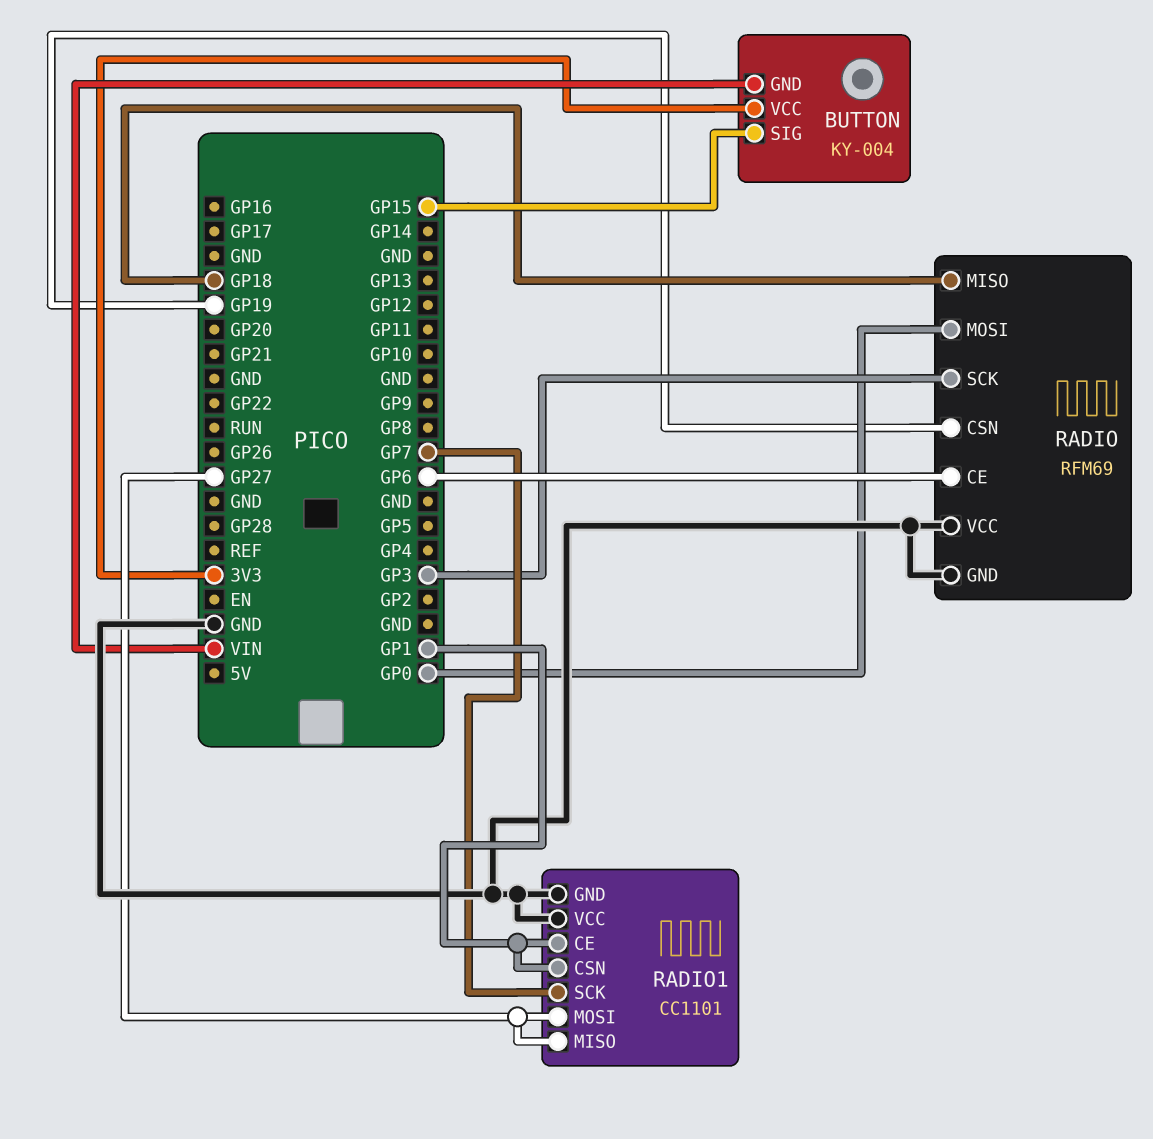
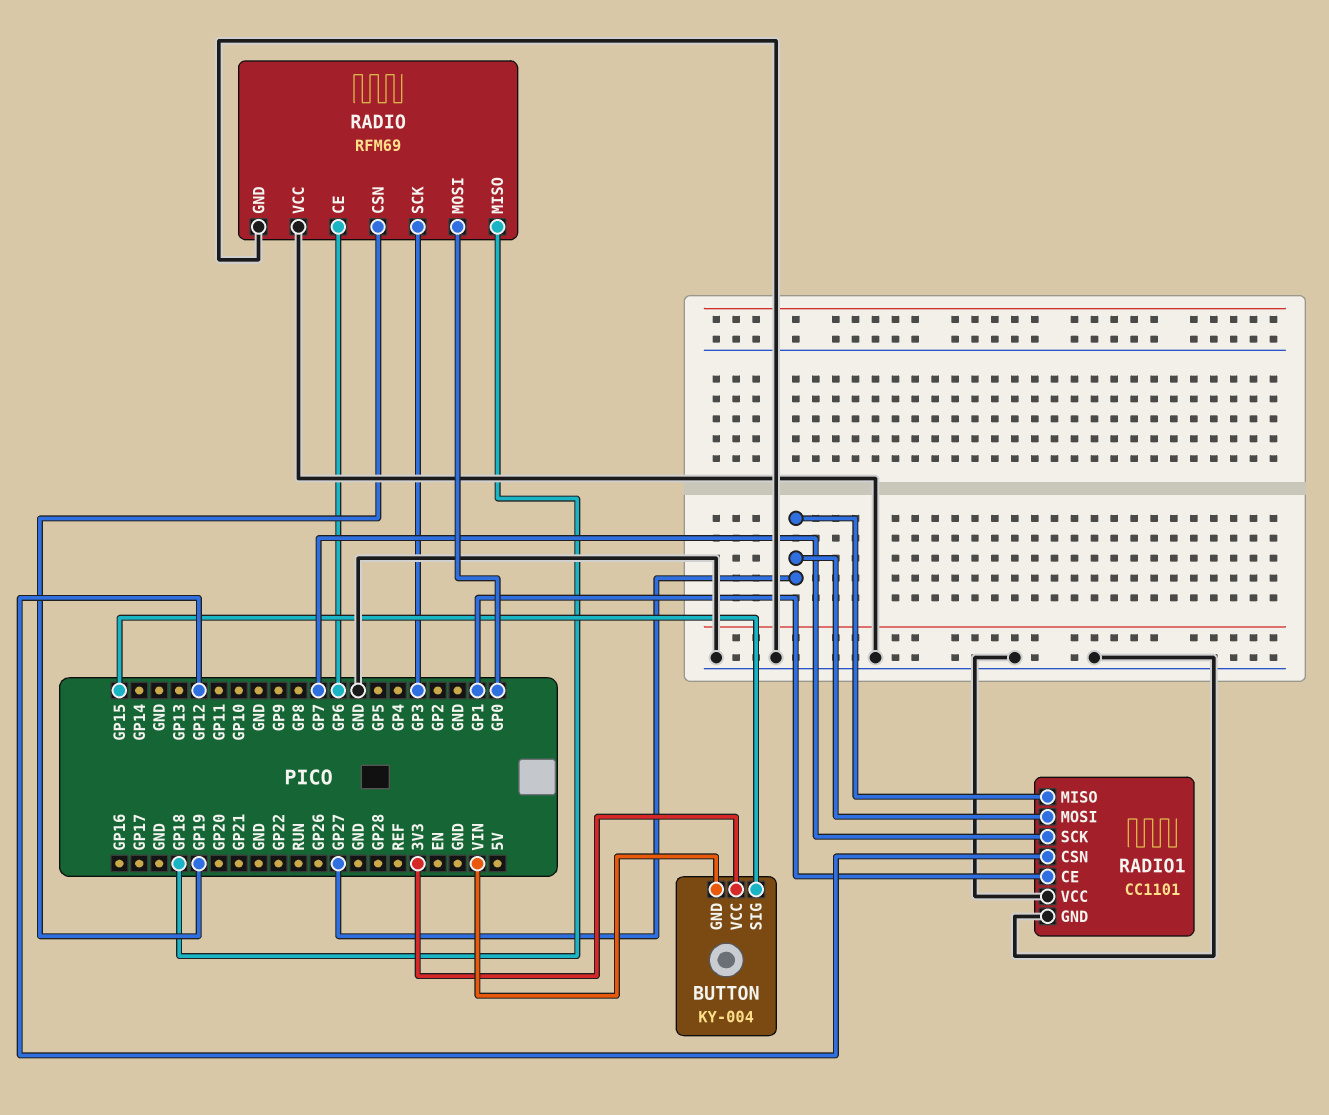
RADIO1 pin CSN: GP1 -> GP12

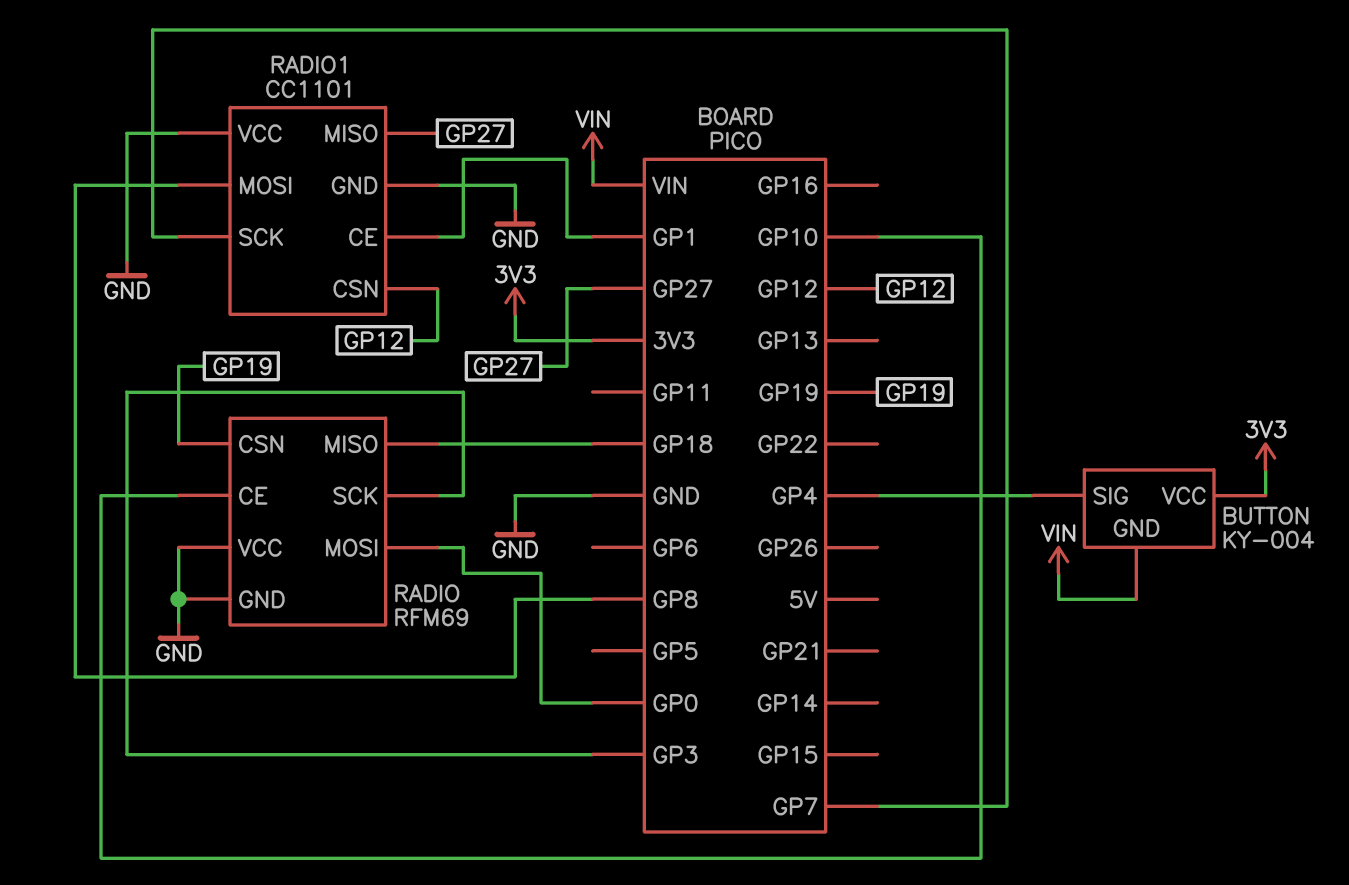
BUTTON pin SIG: GP15 -> GP4
RADIO pin CE: GP6 -> GP10
RADIO1 pin MOSI: GP27 -> GP8

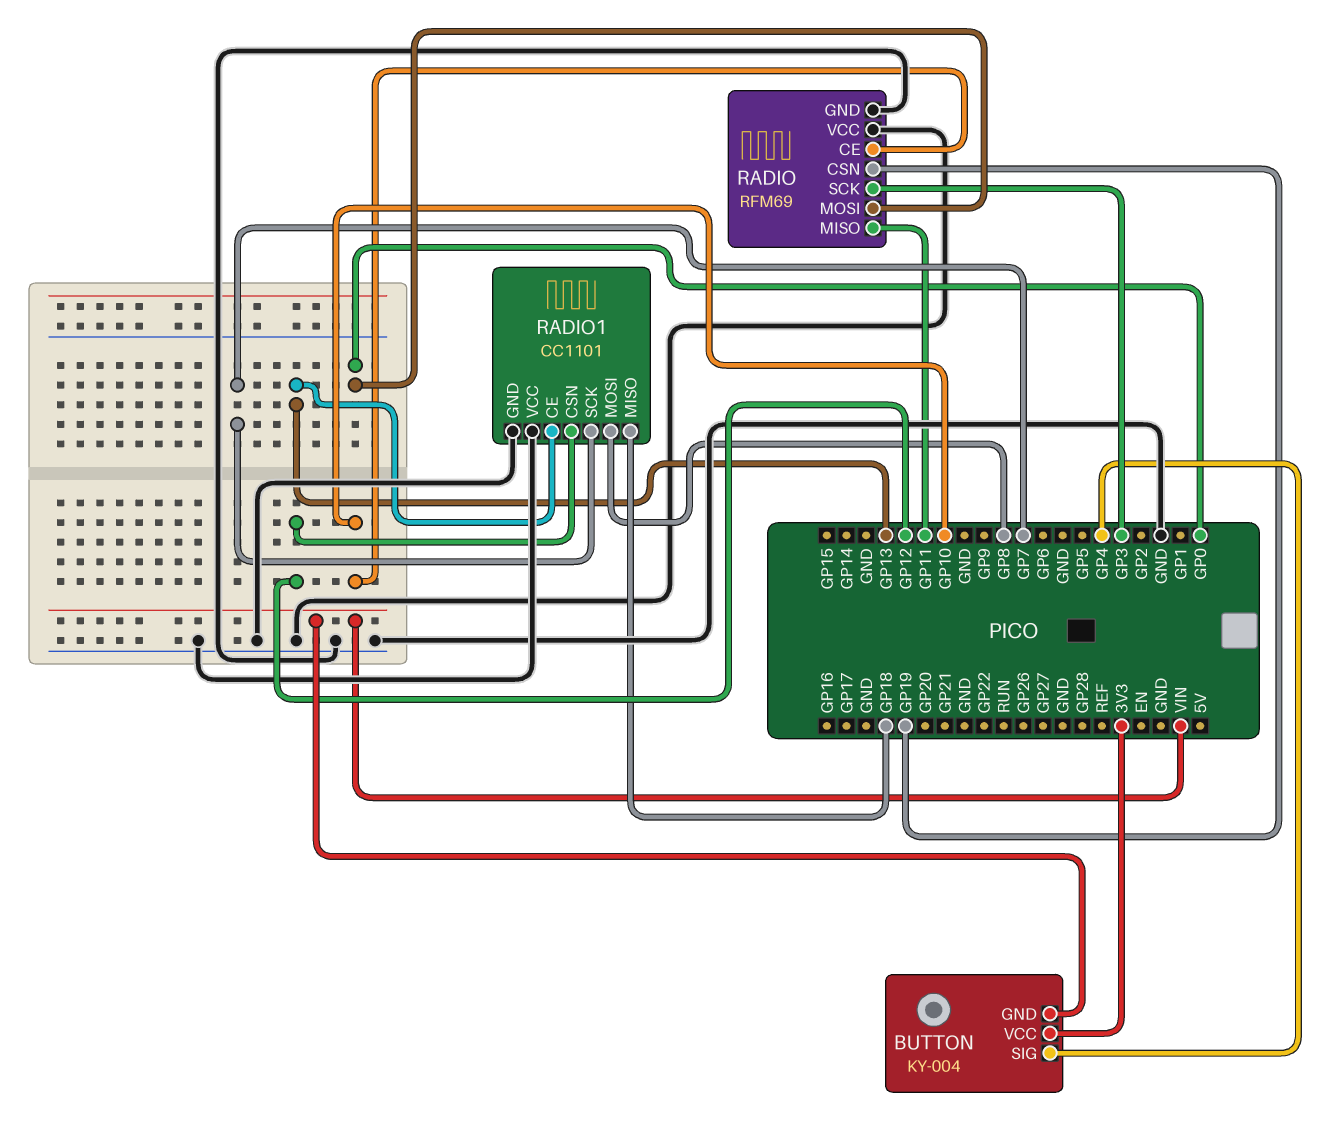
RADIO pin MISO: GP18 -> GP11
RADIO1 pin CE: GP1 -> GP13
RADIO1 pin MISO: GP27 -> GP18

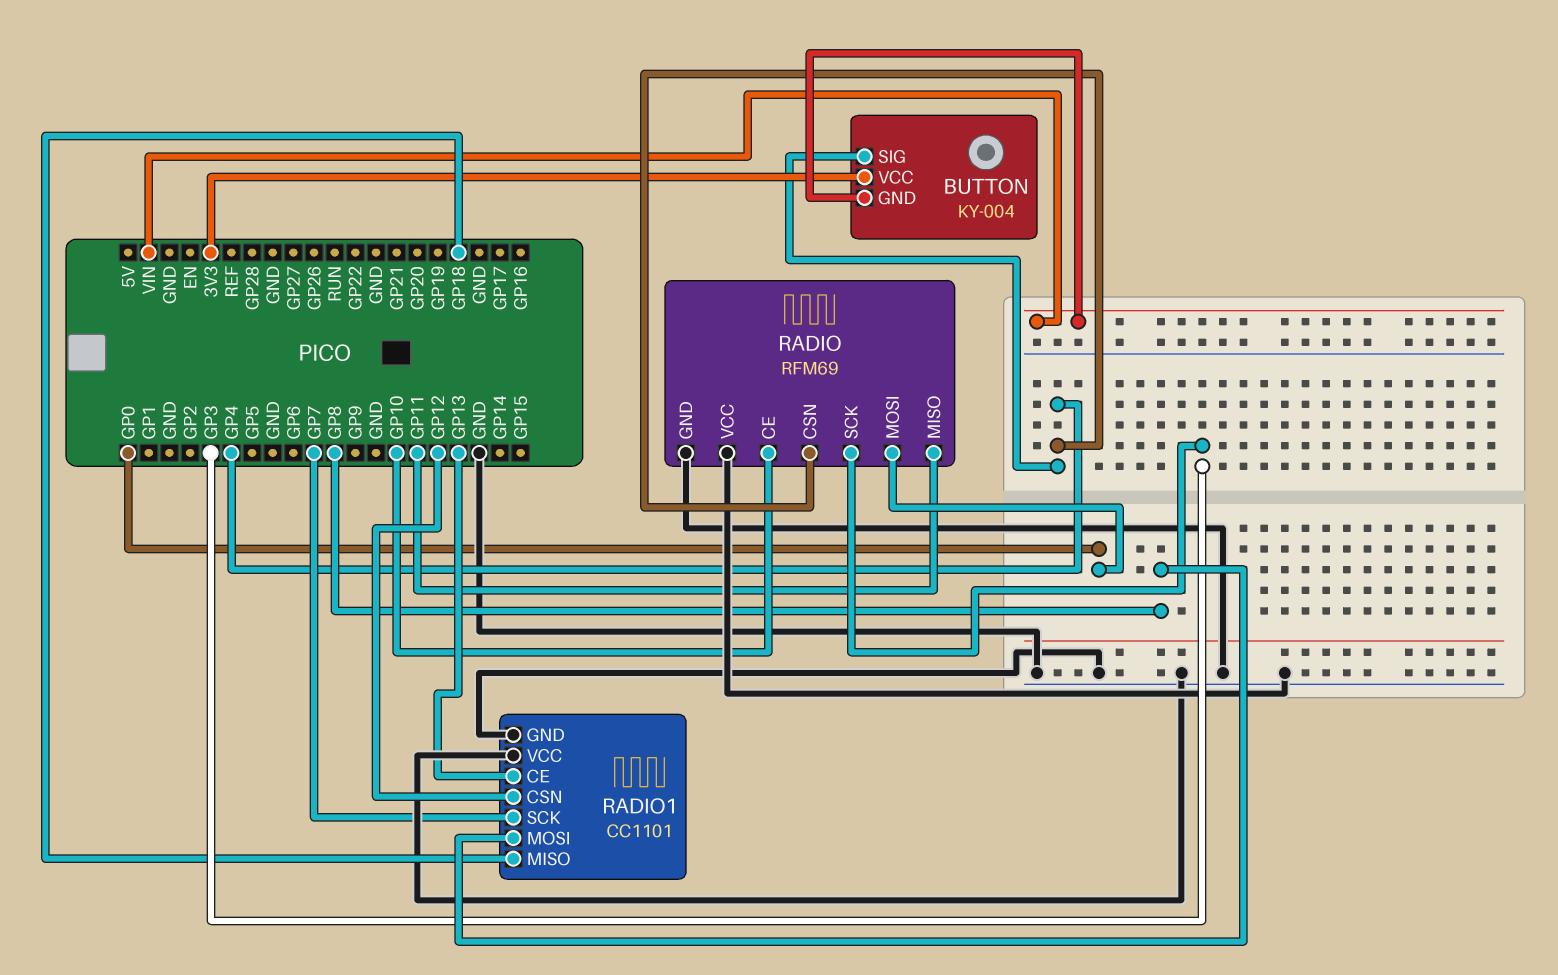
RADIO pin CSN: GP19 -> GP4

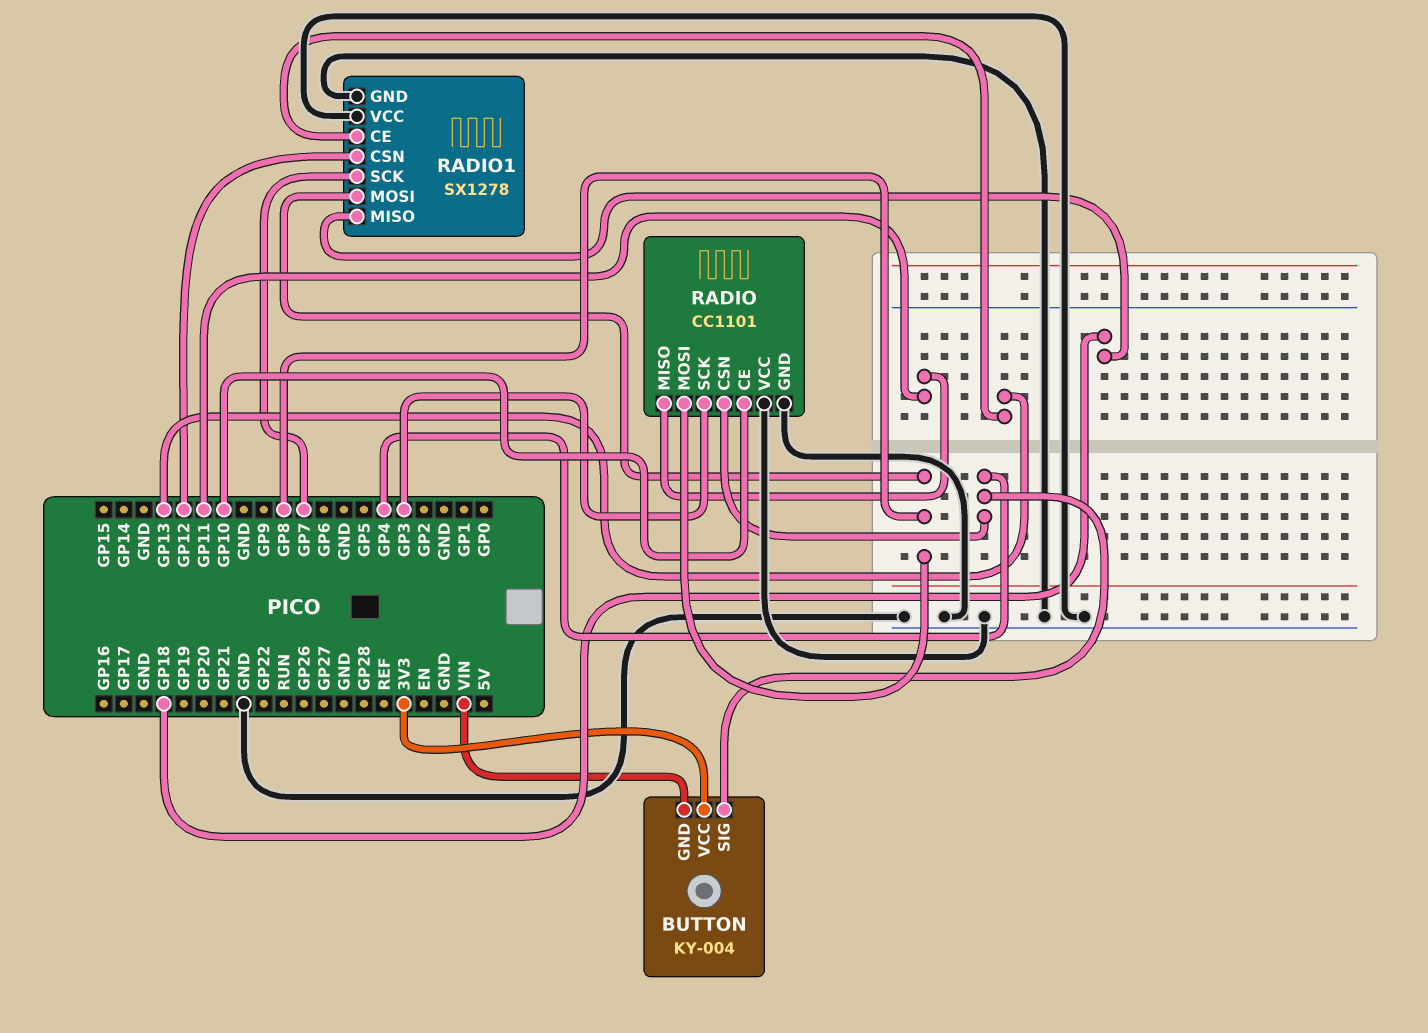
RADIO: RFM69 -> CC1101
RADIO pin MOSI: GP0 -> GP8
RADIO1: CC1101 -> SX1278

